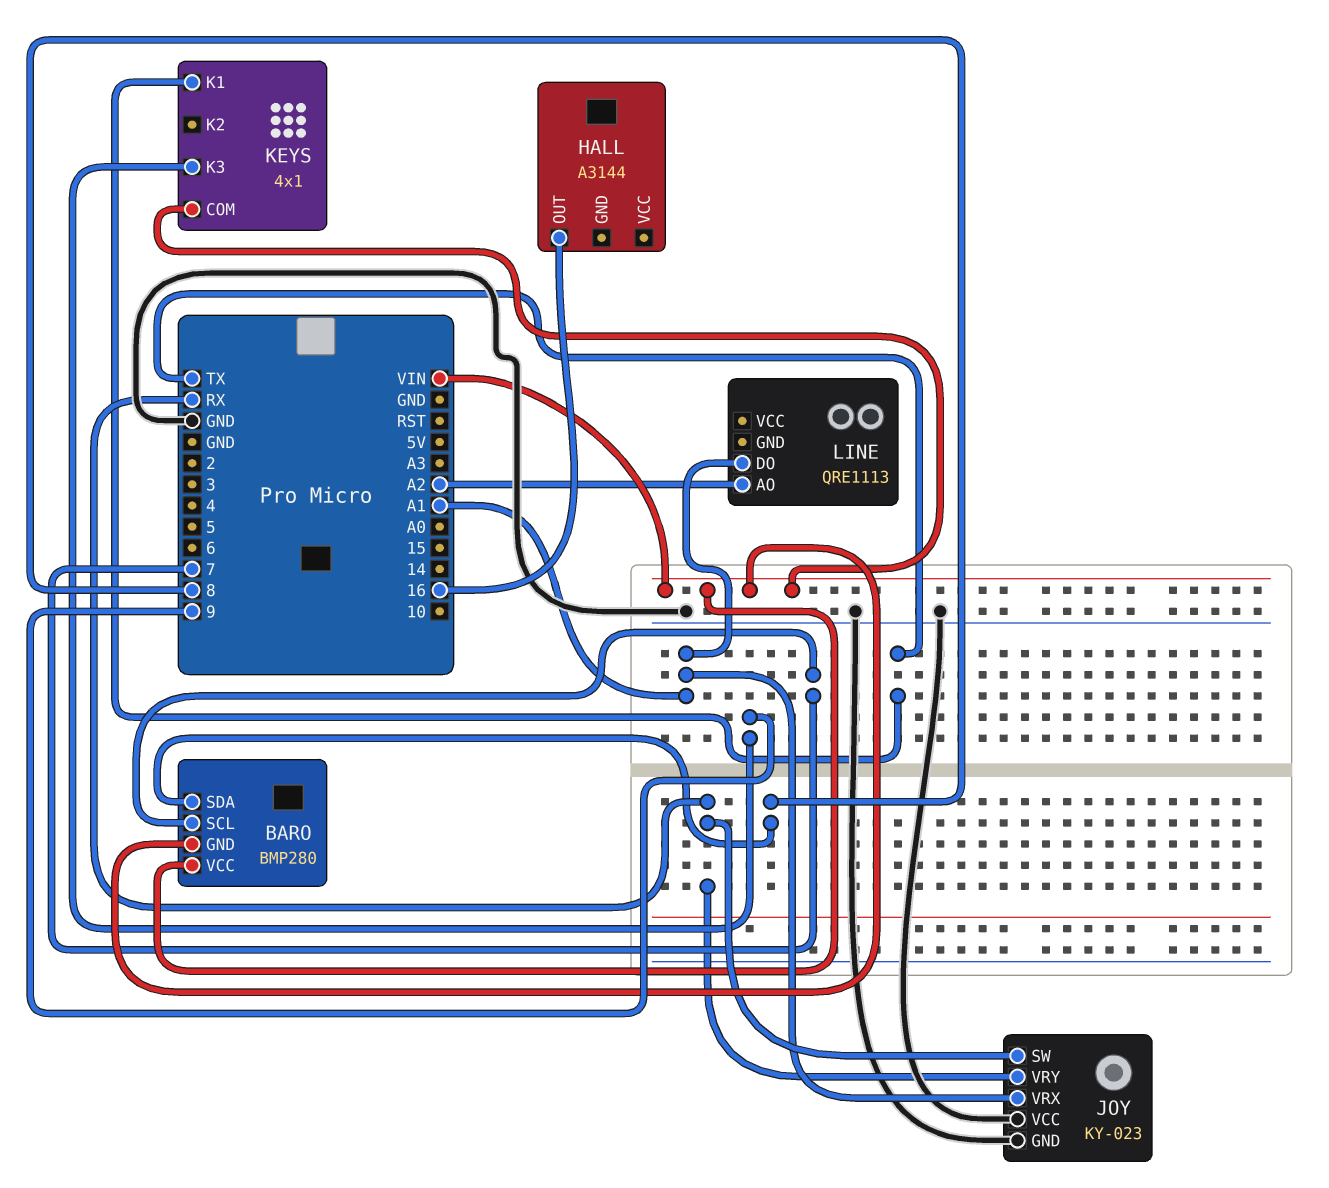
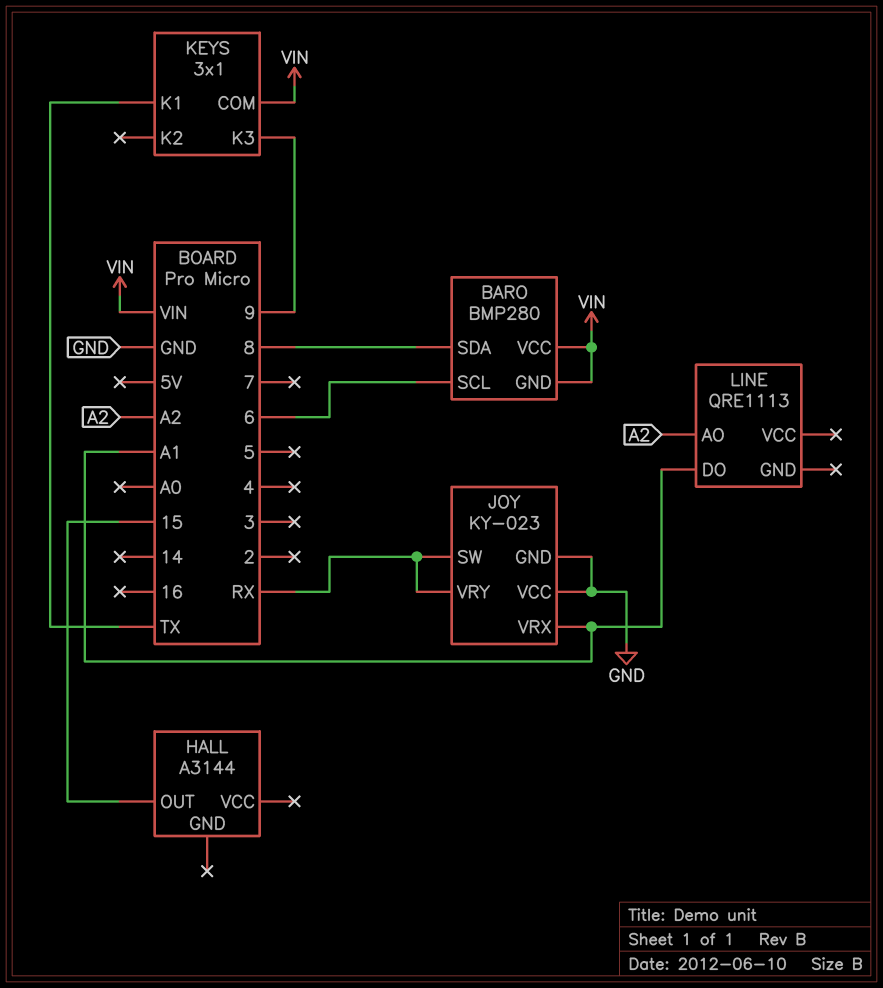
BARO pin SCL: 7 -> 6
HALL pin OUT: 16 -> 15
KEYS: 4x1 -> 3x1

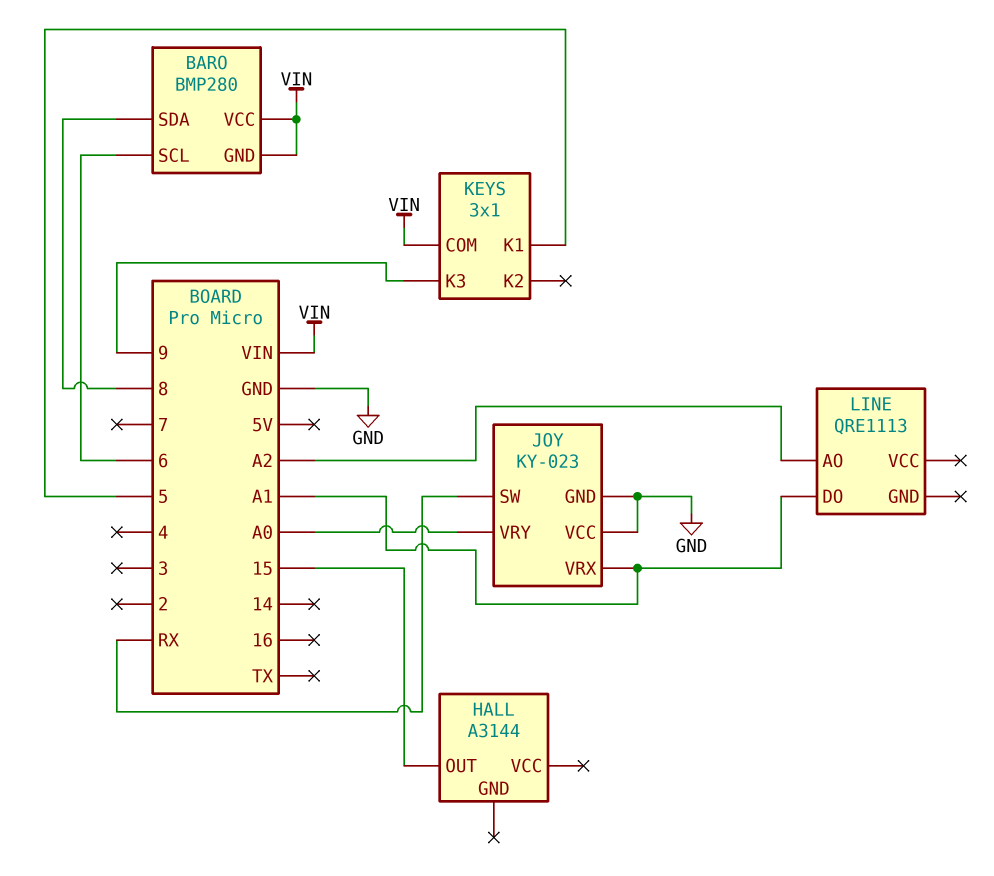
JOY pin VRY: RX -> A0
KEYS pin K1: TX -> 5

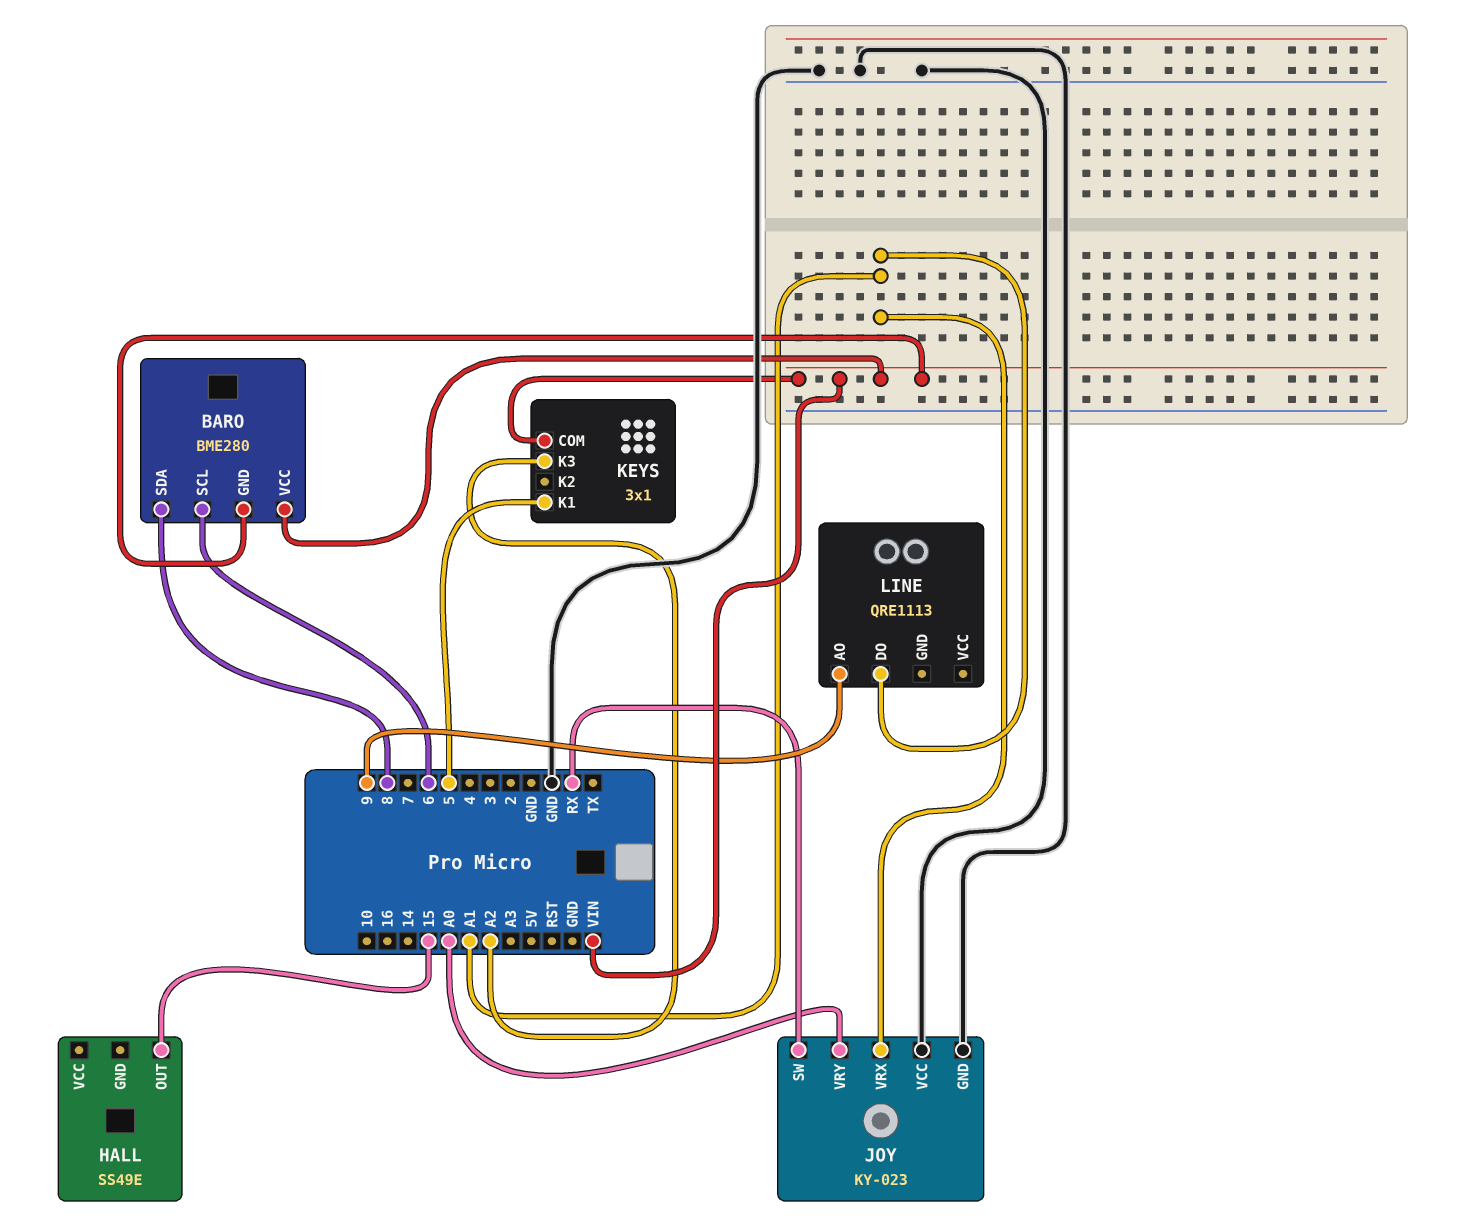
BARO: BMP280 -> BME280
HALL: A3144 -> SS49E
KEYS pin K3: 9 -> A2
LINE pin AO: A2 -> 9

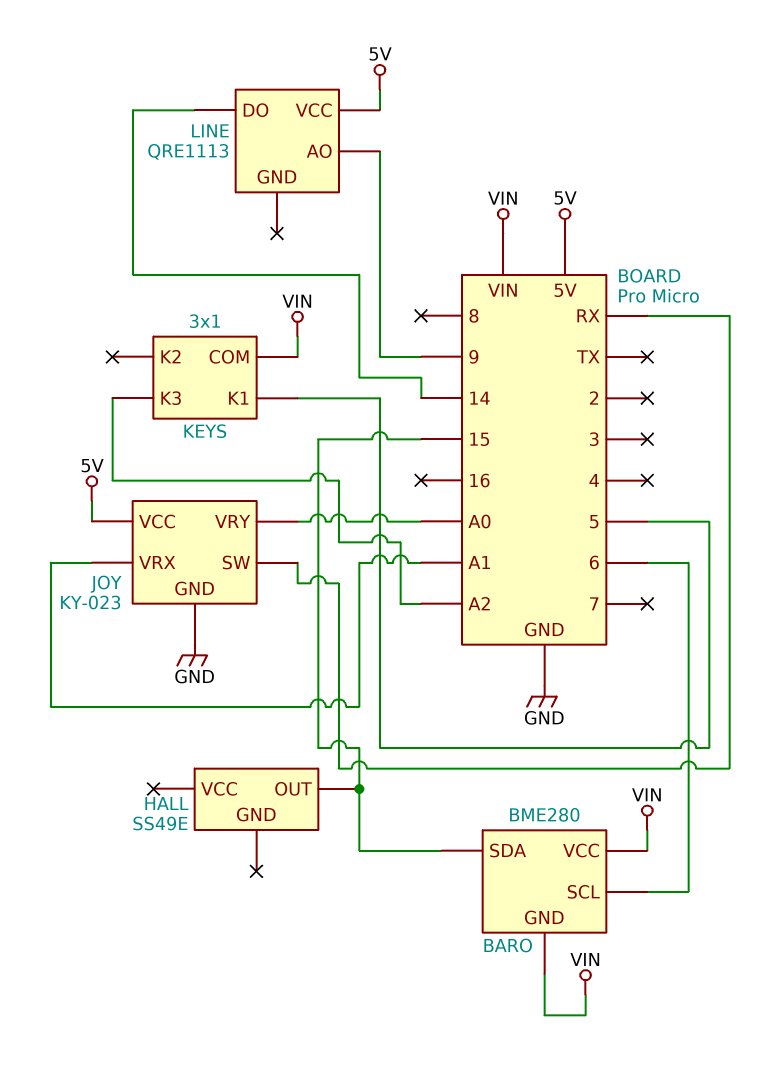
BARO pin SDA: 8 -> 15
JOY pin VCC: GND -> 5V
LINE pin DO: A1 -> 14
LINE pin VCC: none -> 5V

